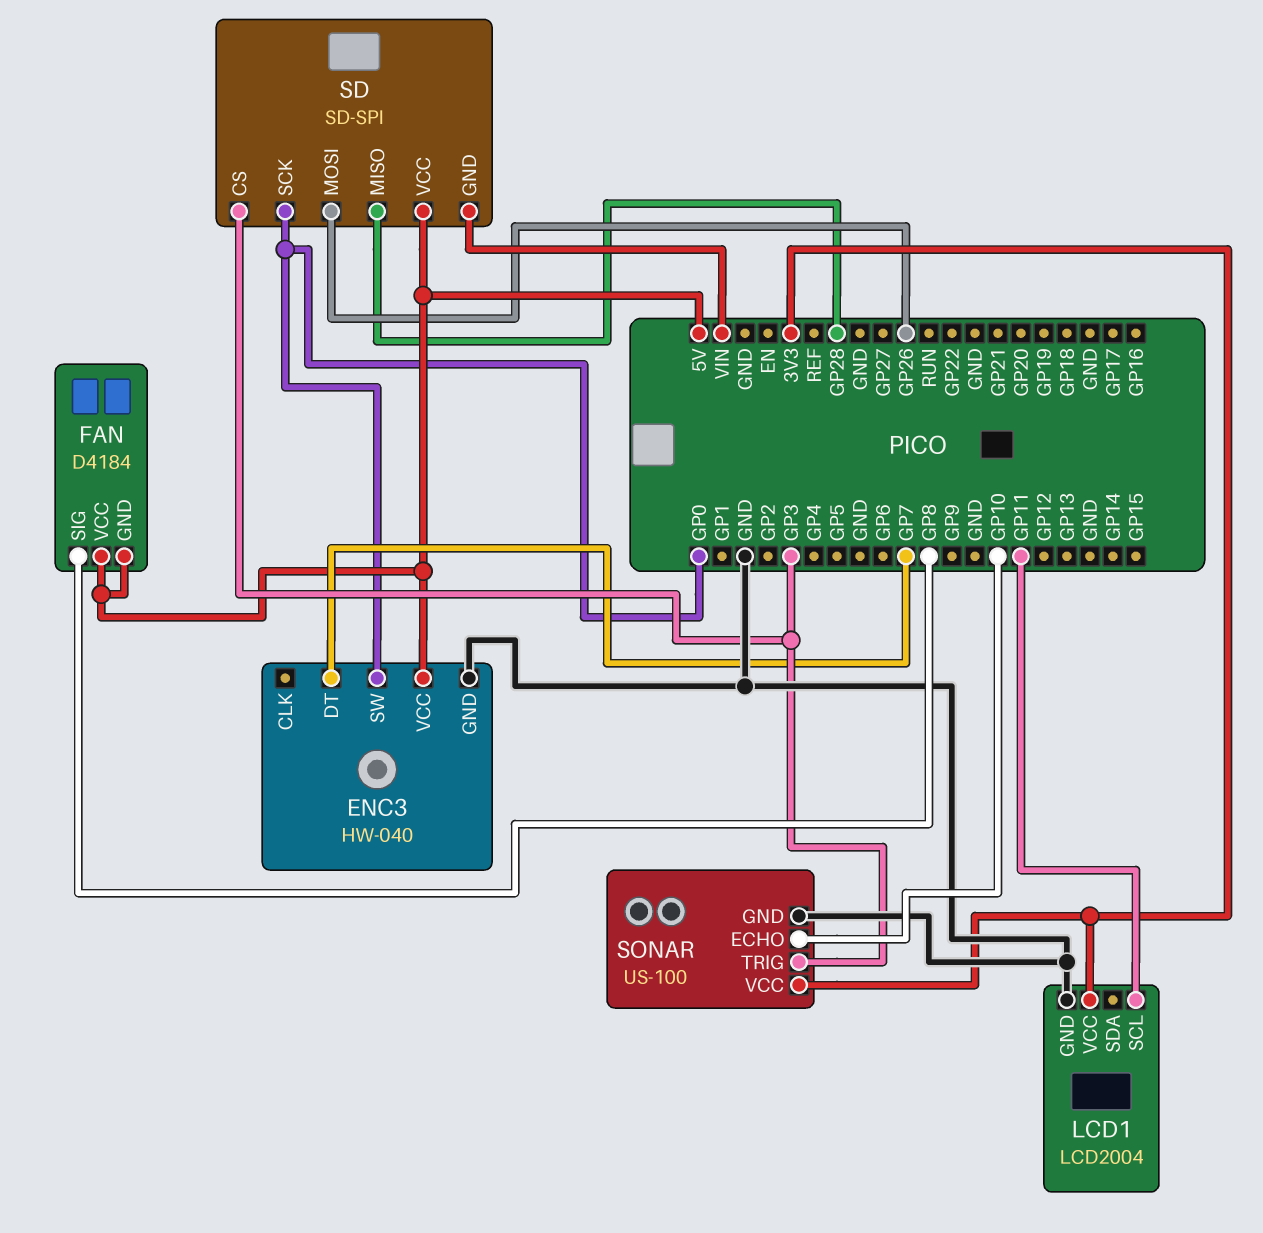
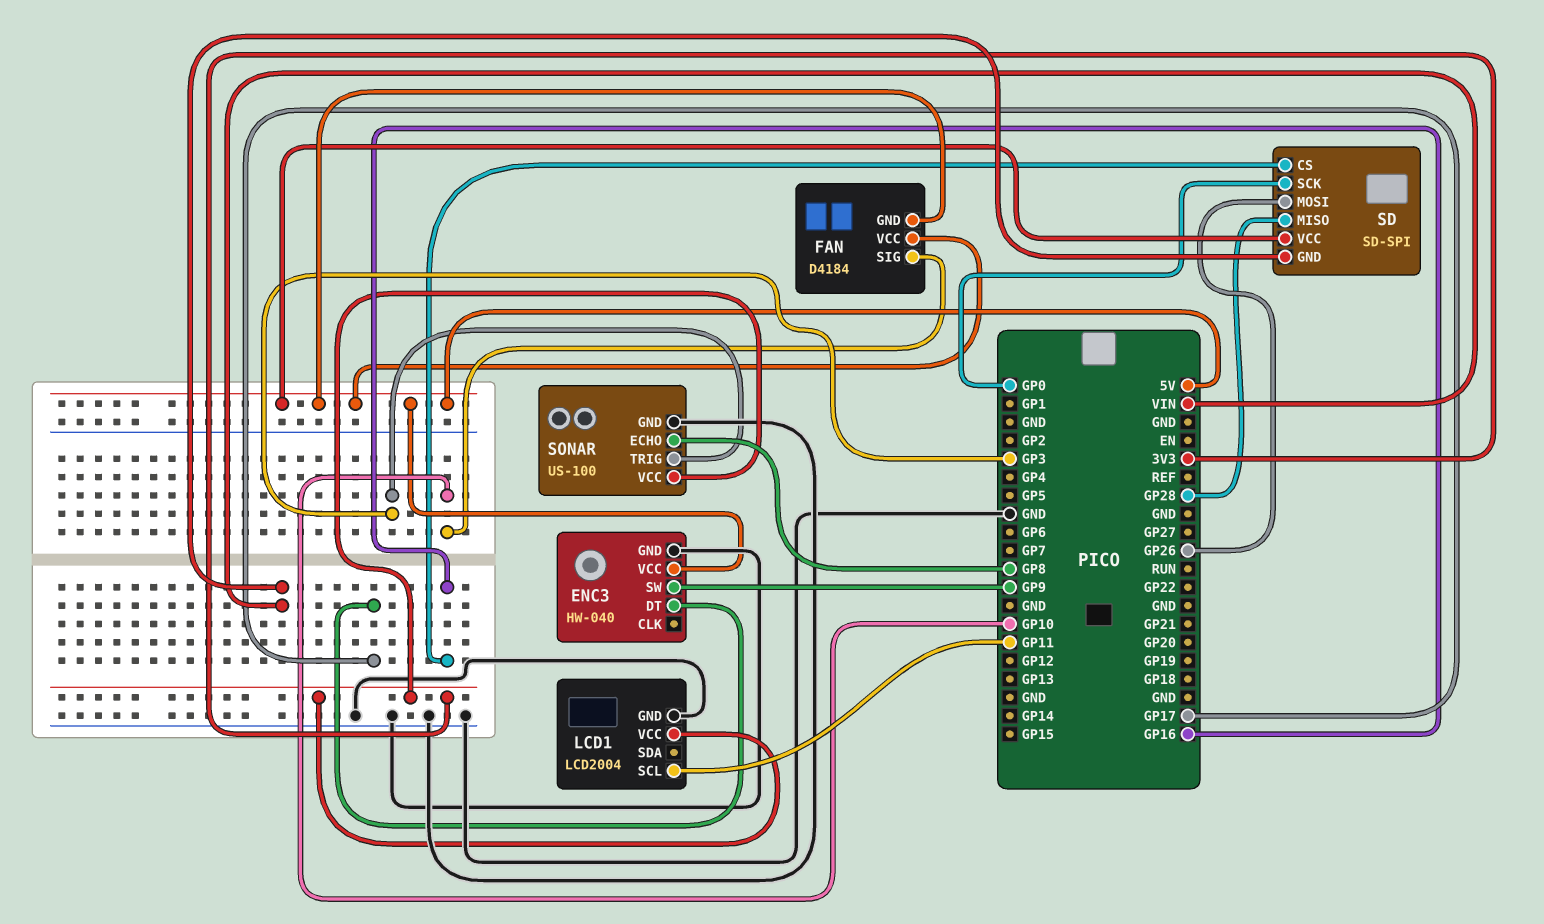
ENC3 pin DT: GP7 -> GP17
ENC3 pin SW: GP0 -> GP9
FAN pin SIG: GP8 -> GP10
SD pin CS: GP3 -> GP16
SONAR pin ECHO: GP10 -> GP8

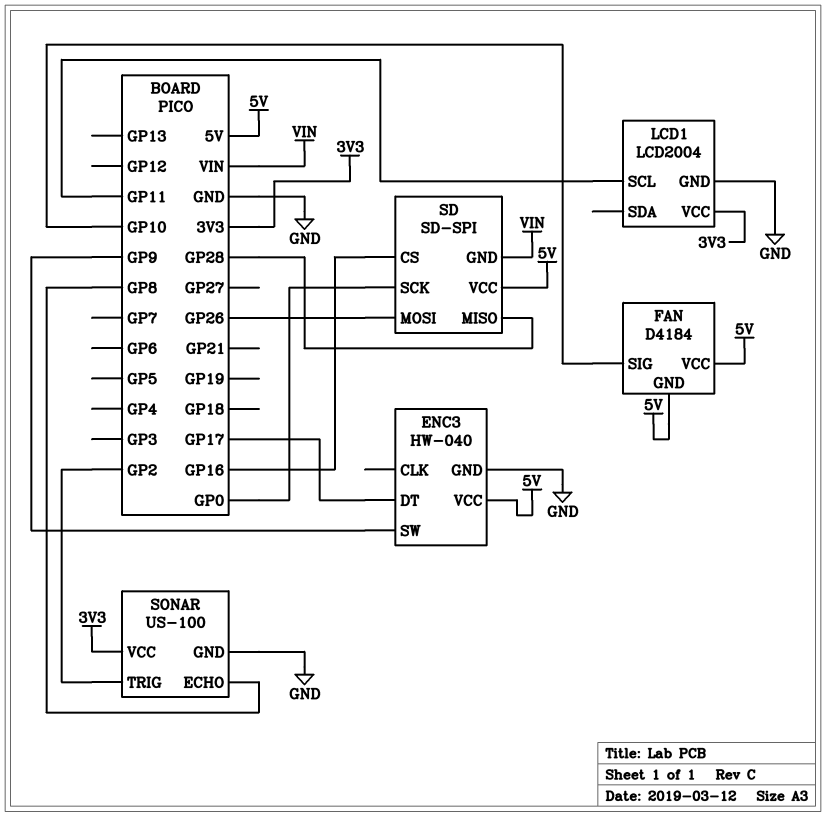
SONAR pin TRIG: GP3 -> GP2

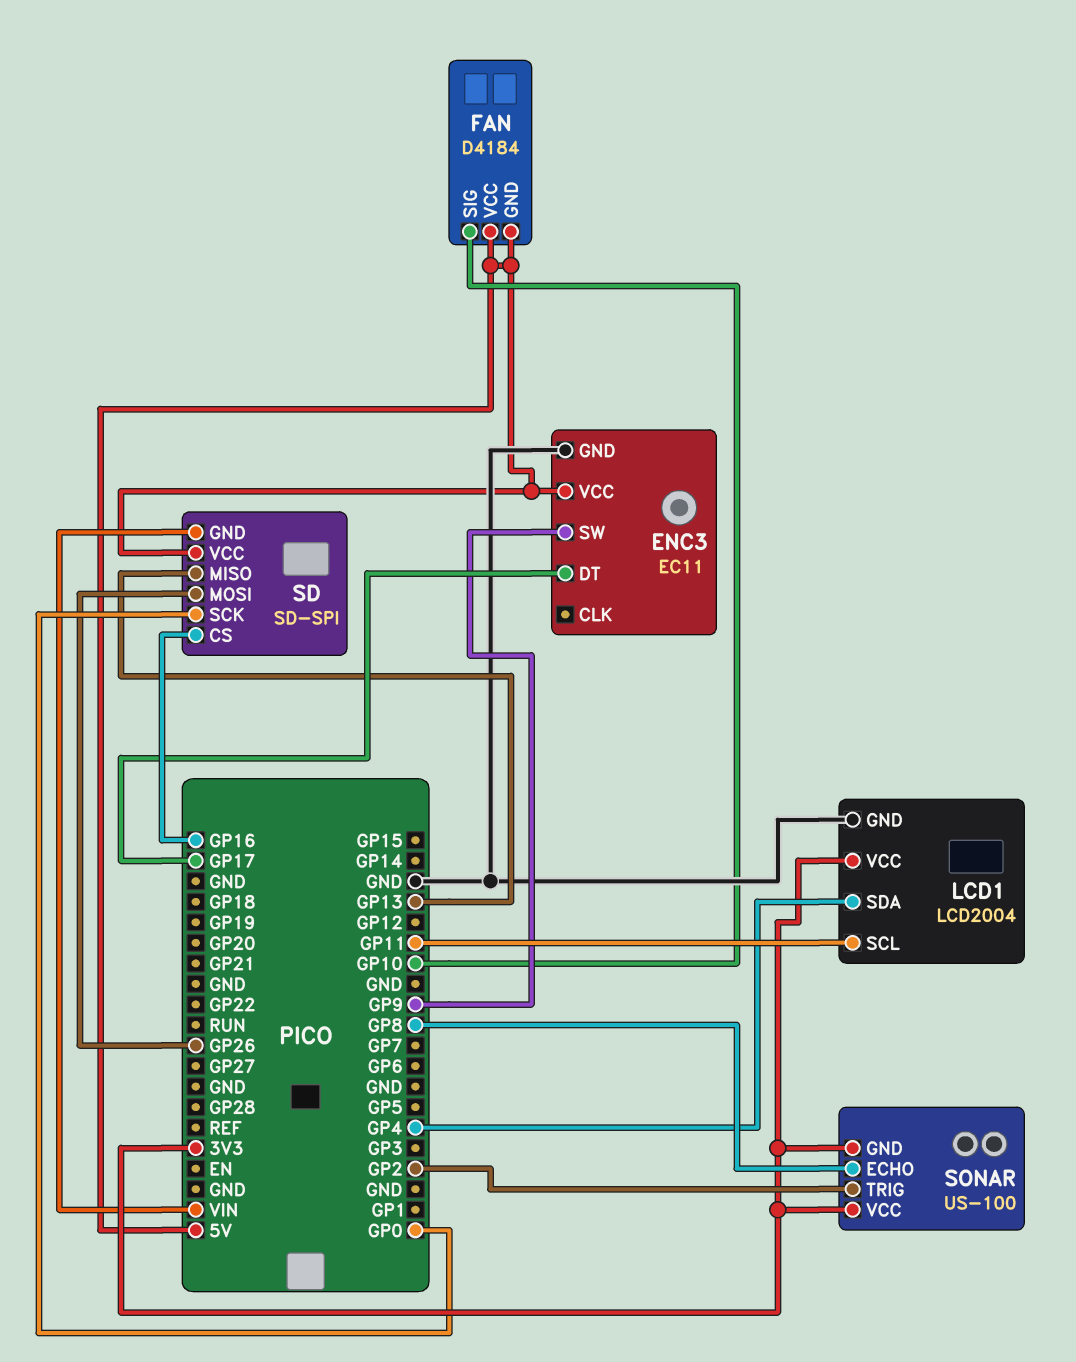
ENC3: HW-040 -> EC11
LCD1 pin SDA: none -> GP4
SD pin MISO: GP28 -> GP13
SONAR pin GND: GND -> 3V3

